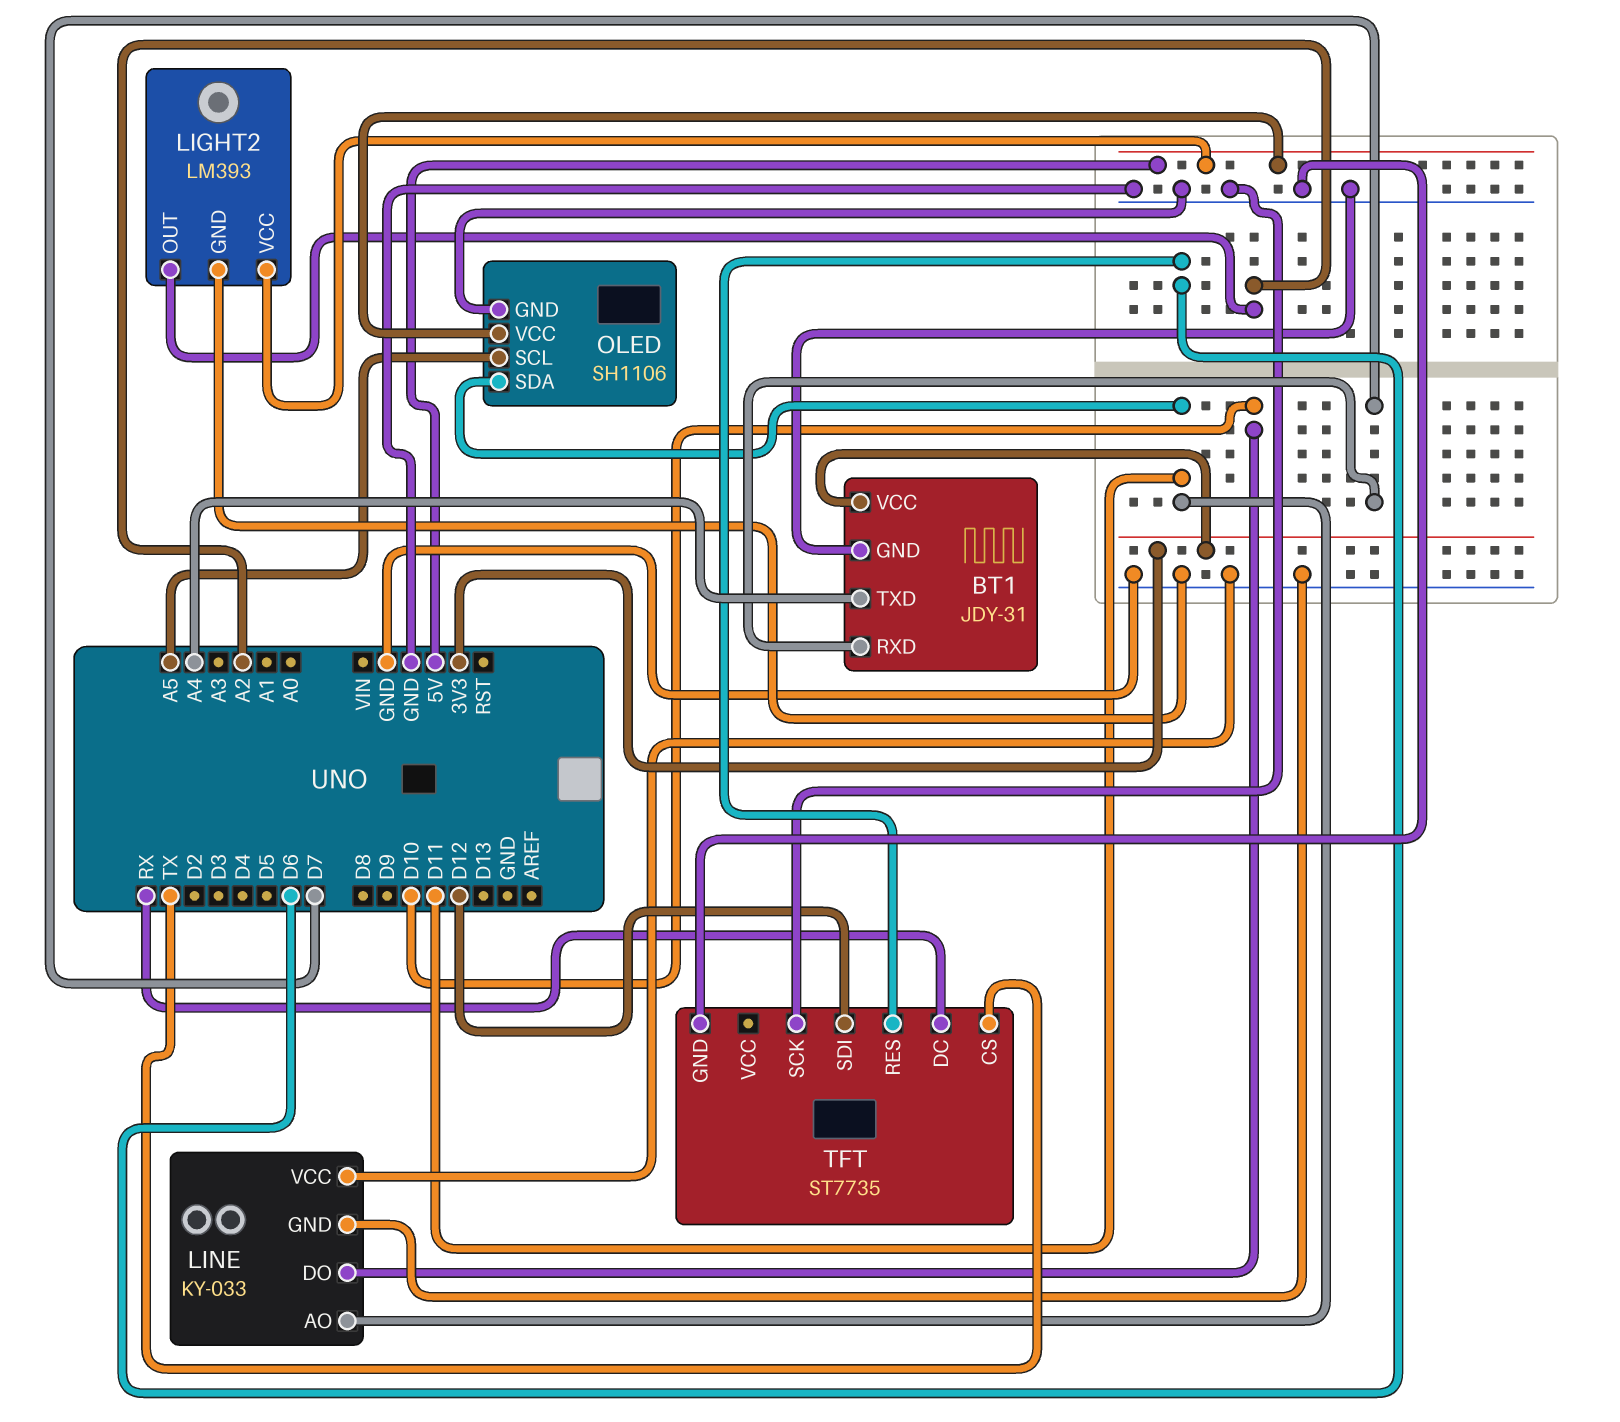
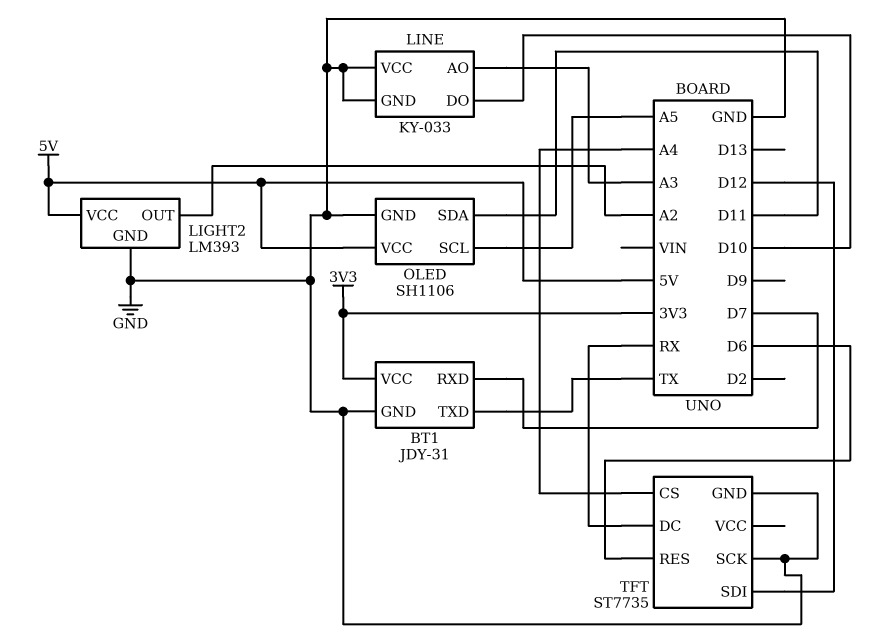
BT1 pin TXD: A4 -> TX
LINE pin AO: D11 -> A3
TFT pin CS: TX -> A4

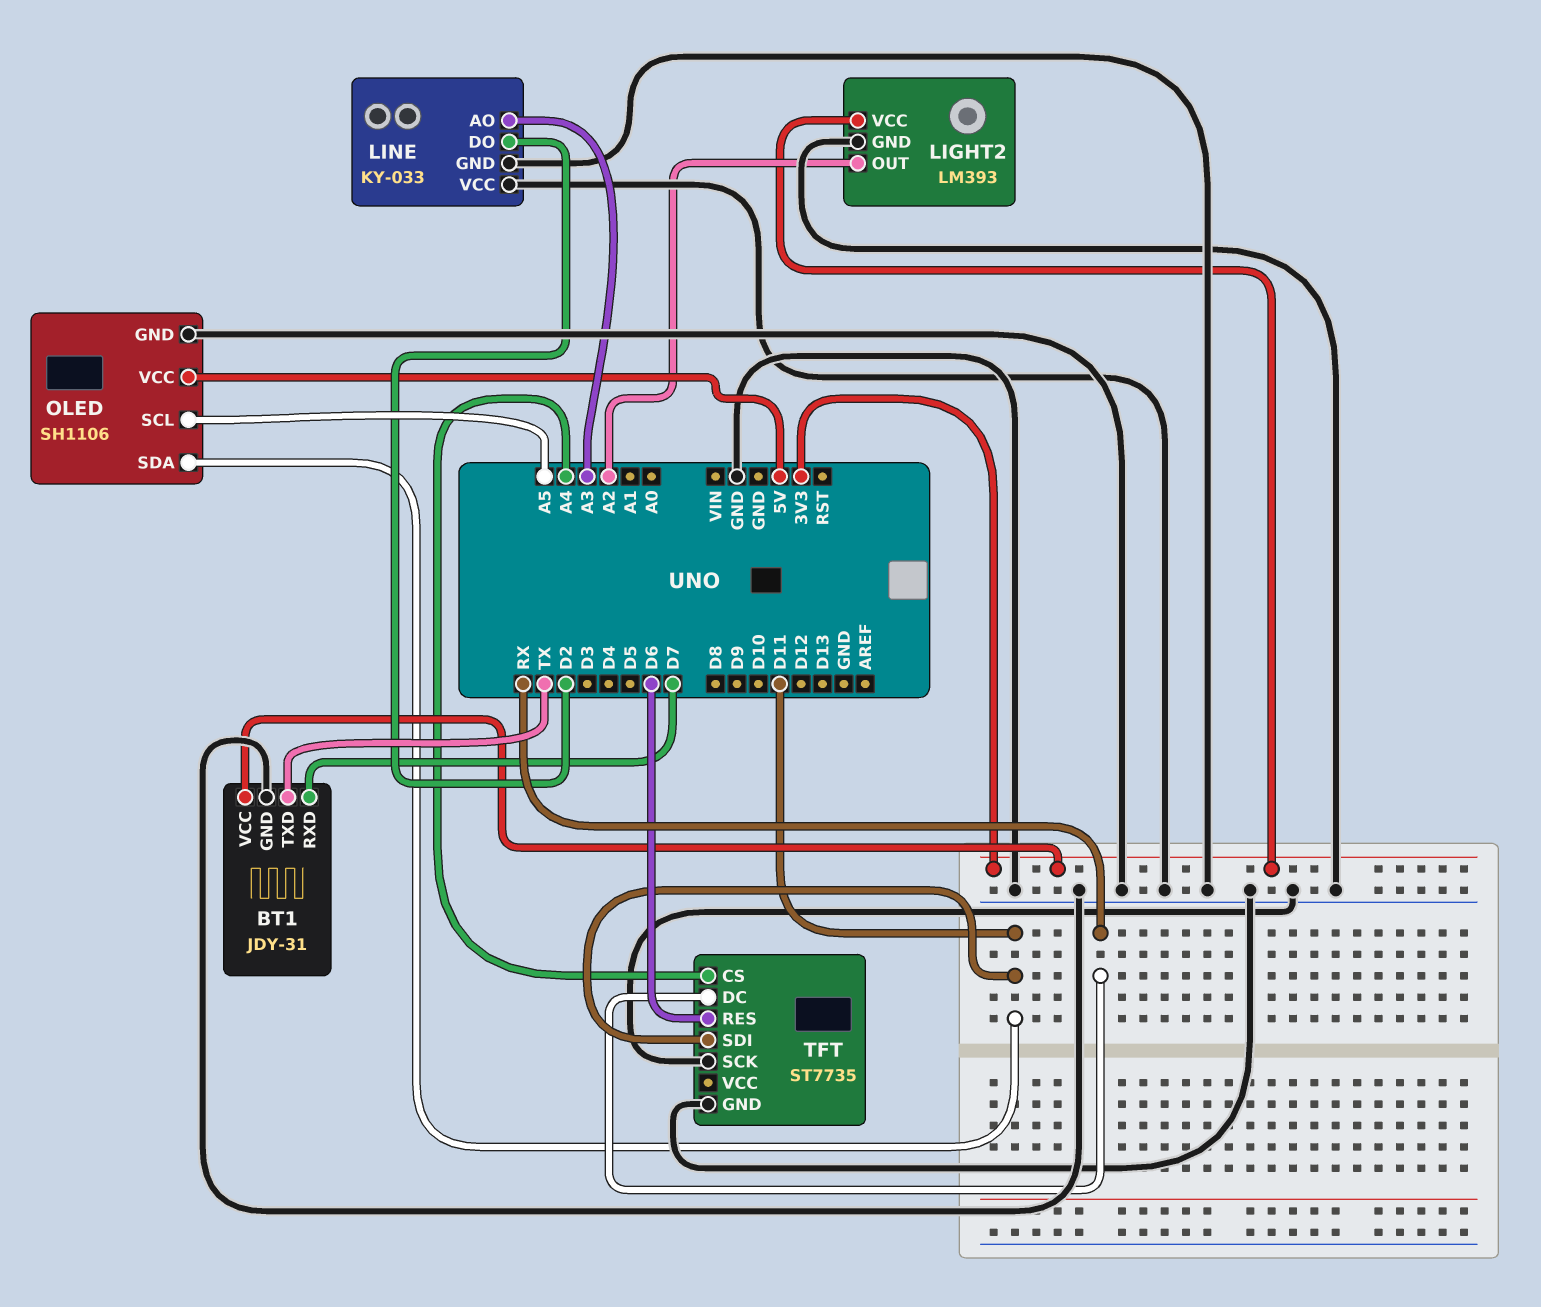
LIGHT2 pin VCC: 5V -> 3V3
LINE pin DO: D10 -> D2
TFT pin SDI: D12 -> D11

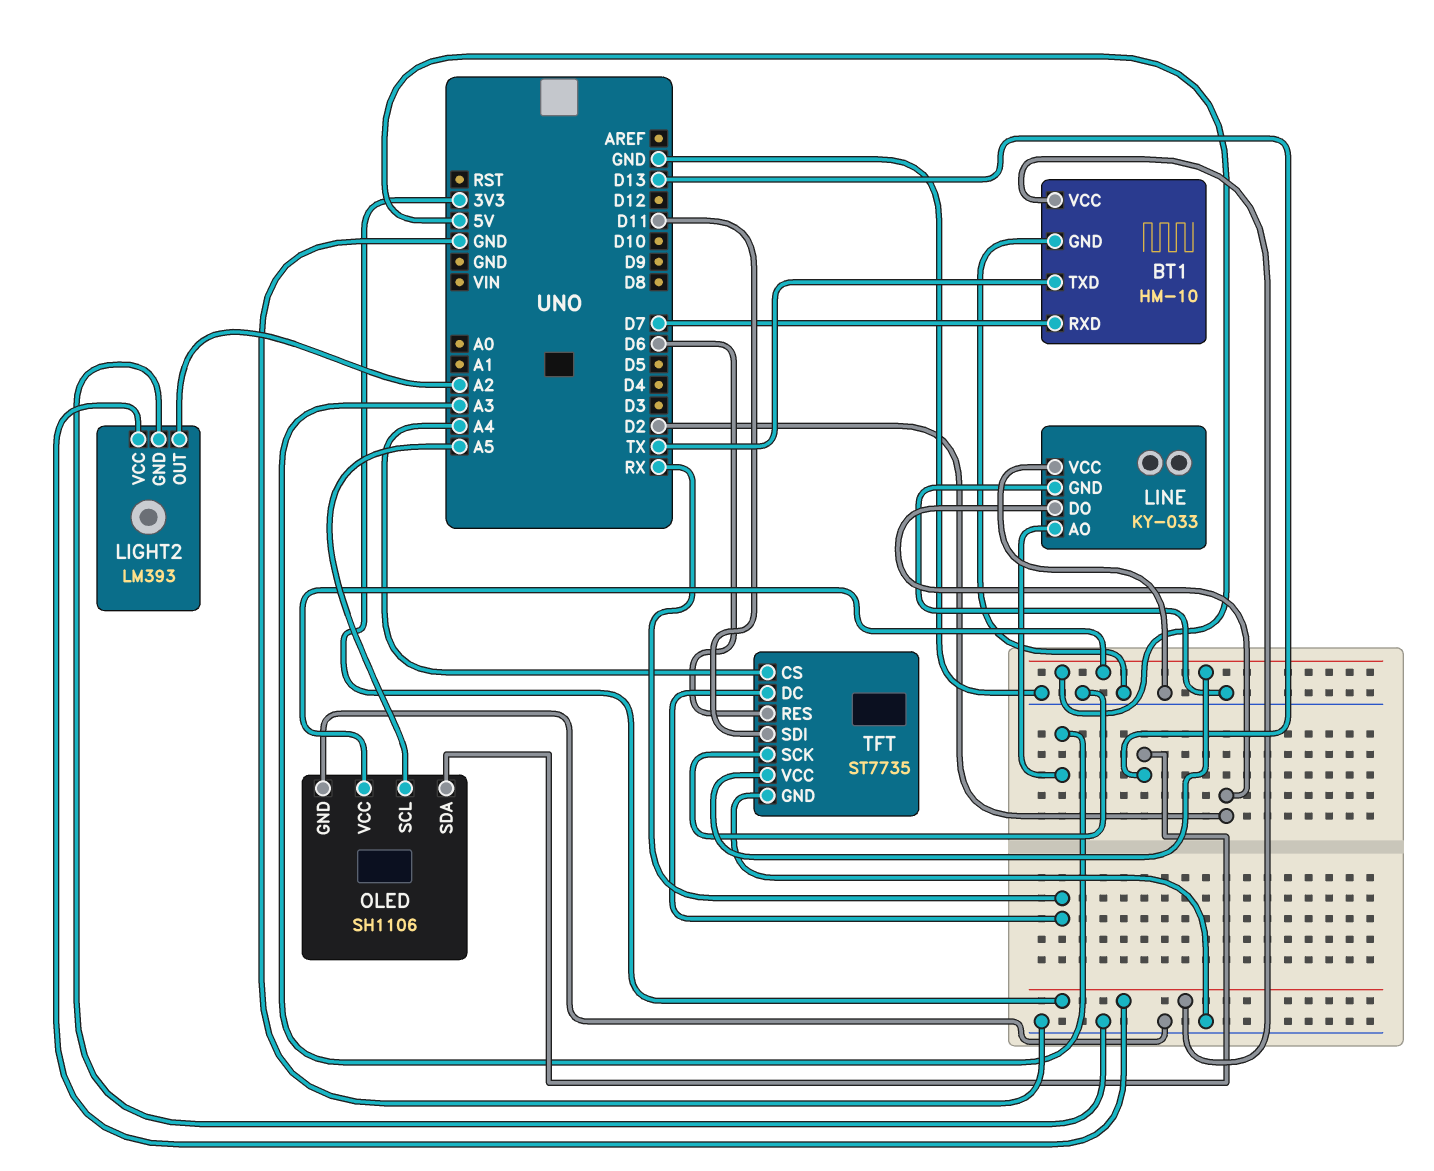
BT1: JDY-31 -> HM-10
OLED pin SDA: D11 -> D13
TFT pin VCC: none -> 5V

